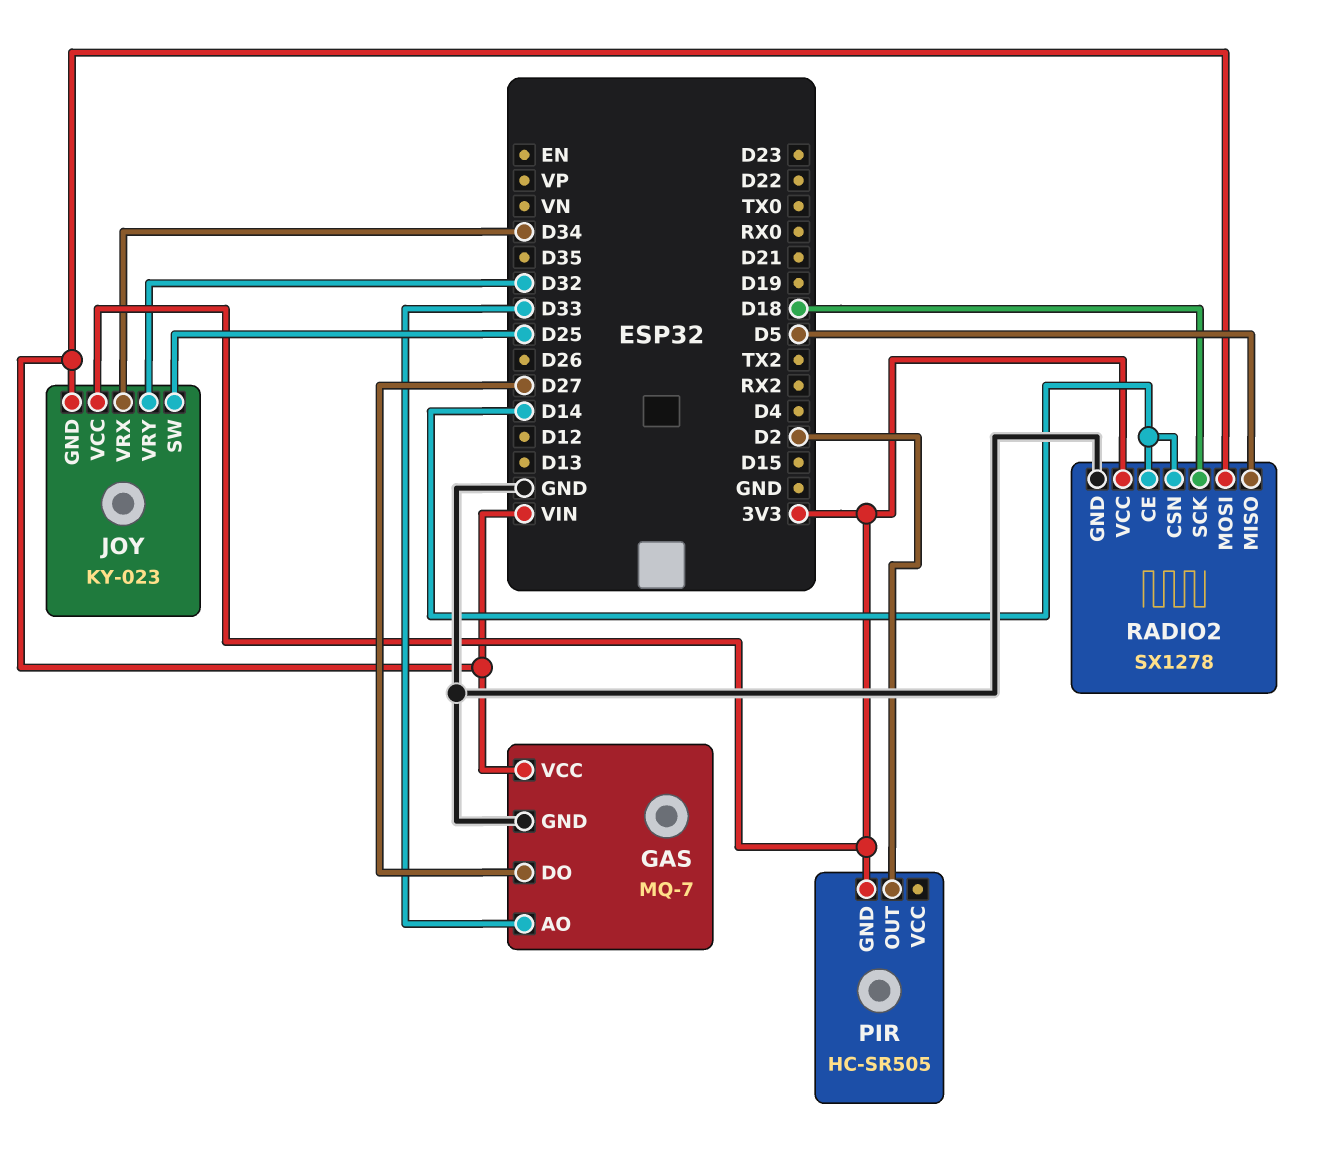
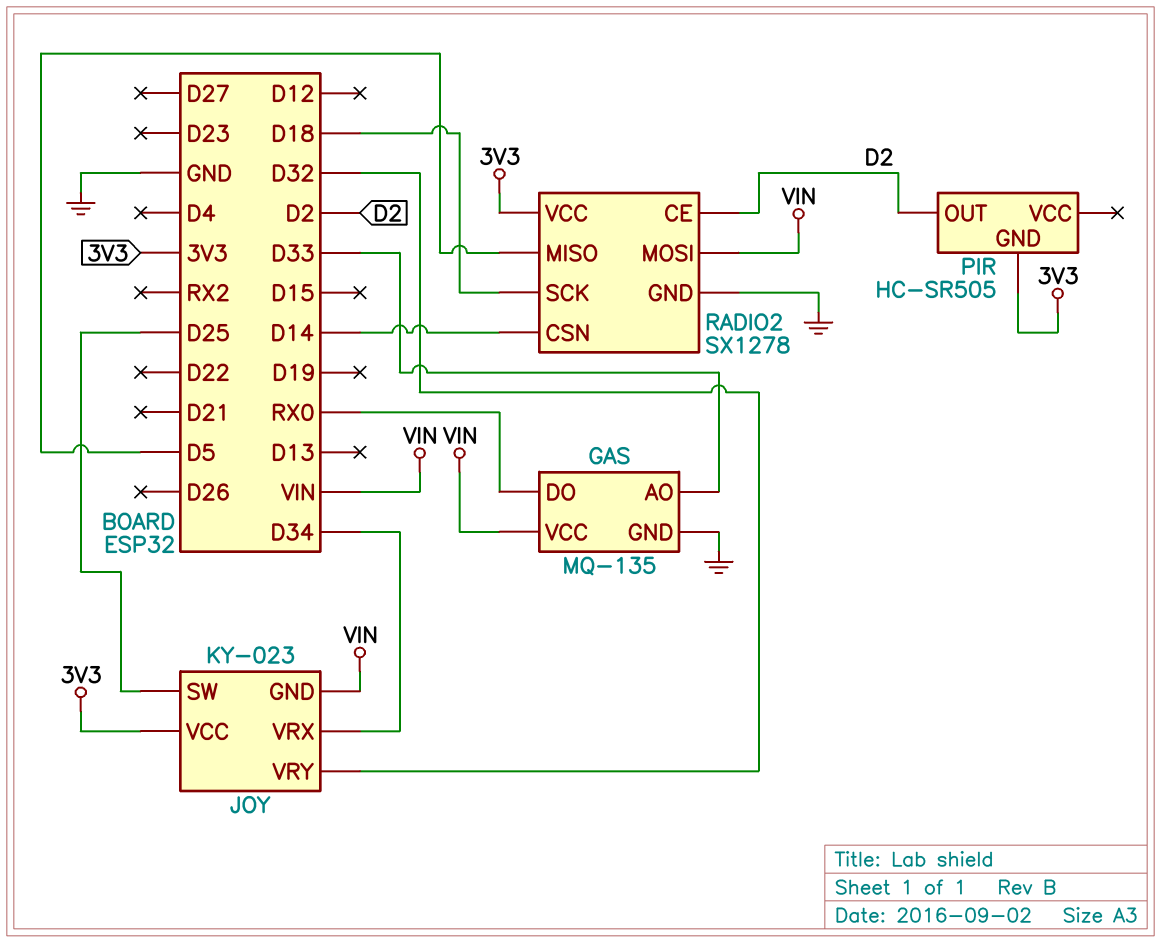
GAS: MQ-7 -> MQ-135
GAS pin DO: D27 -> RX0
RADIO2 pin CE: D14 -> D2

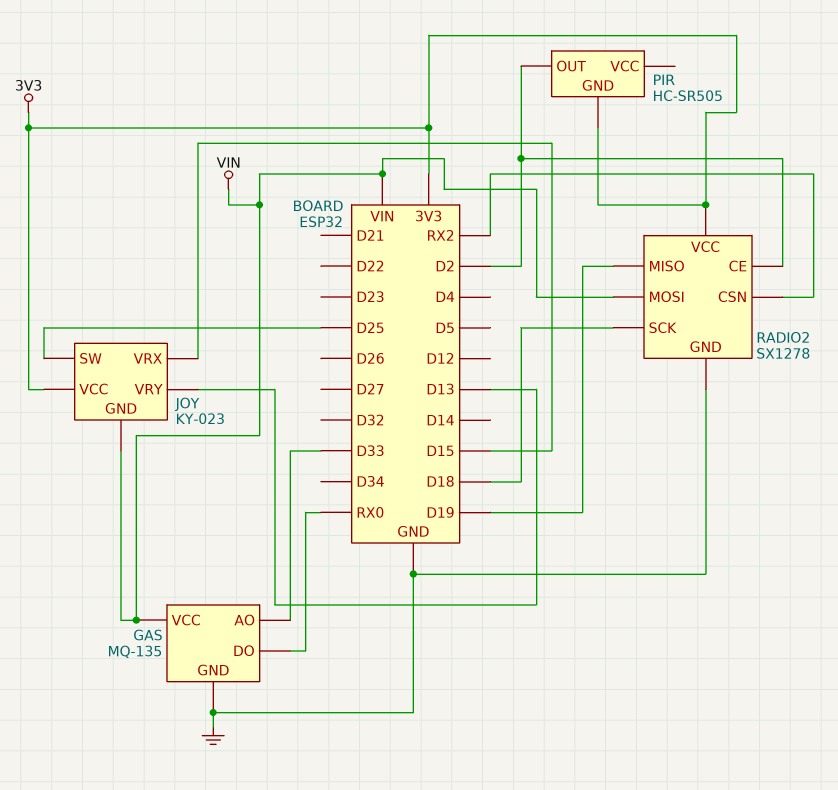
JOY pin VRX: D34 -> D15
JOY pin VRY: D32 -> D13
RADIO2 pin CSN: D14 -> RX2
RADIO2 pin MISO: D5 -> D19

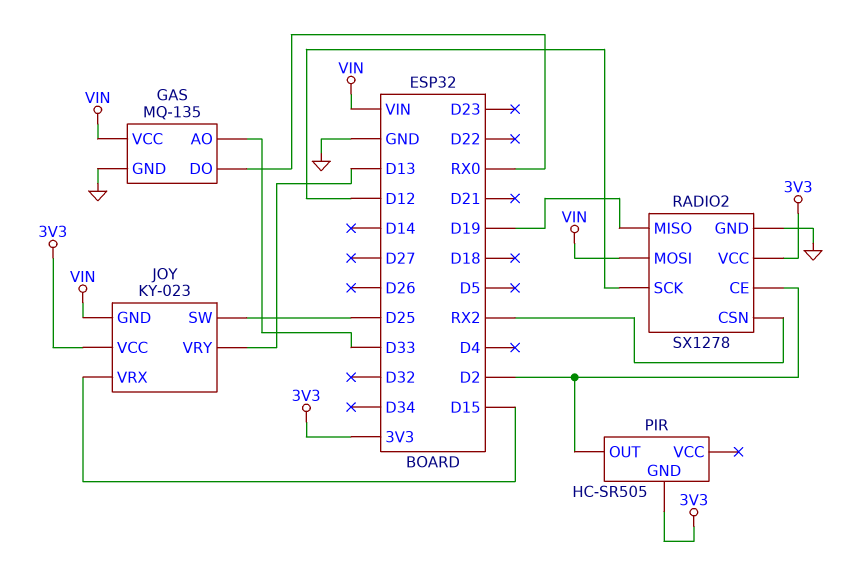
RADIO2 pin SCK: D18 -> D12

